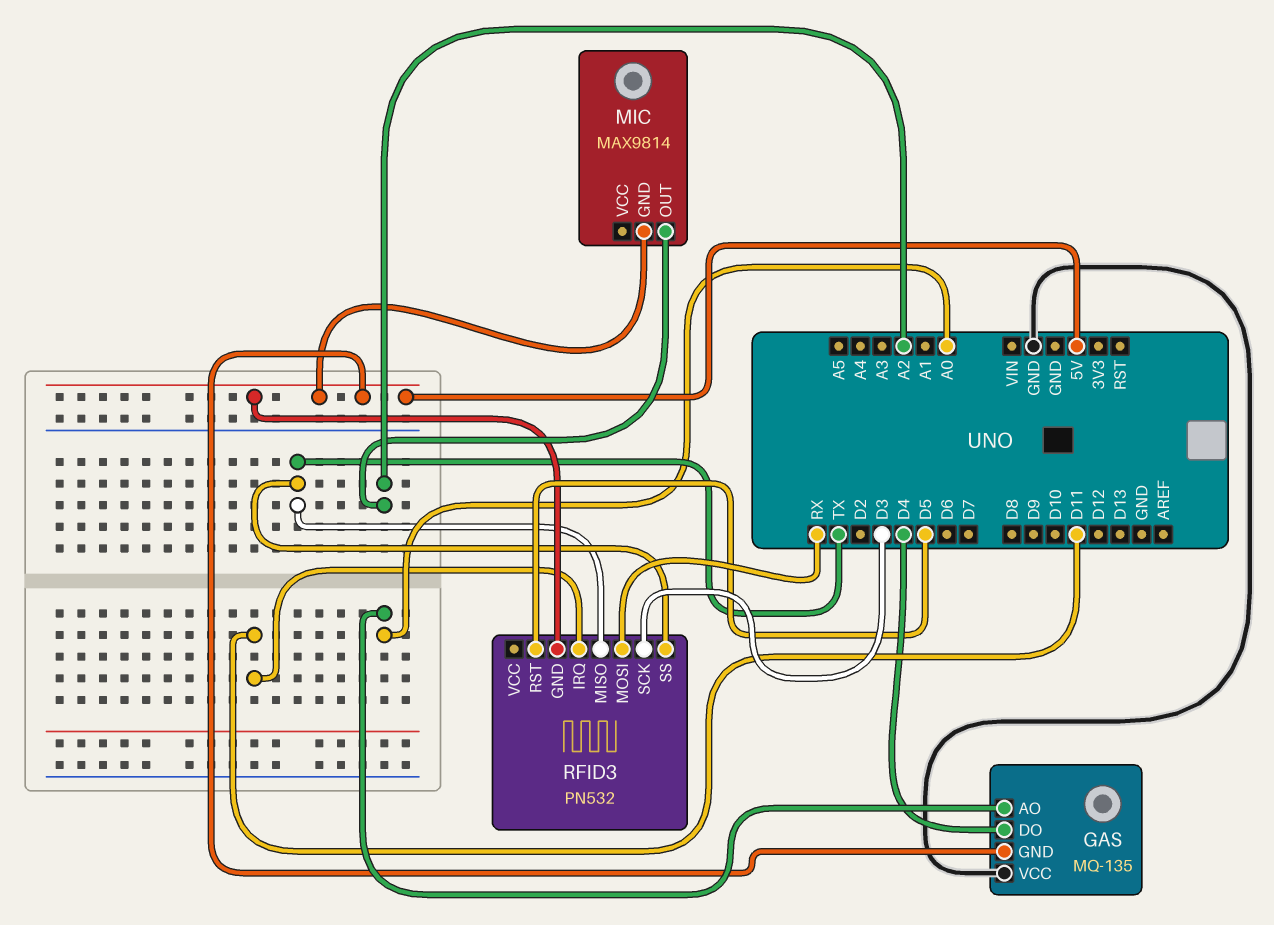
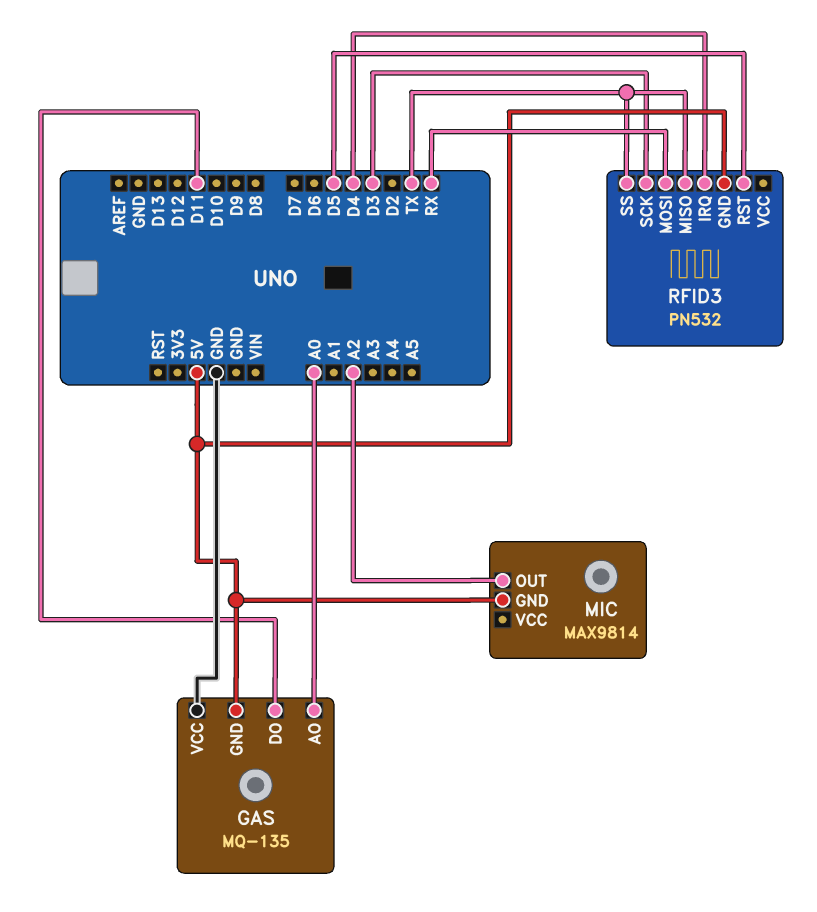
GAS pin DO: D4 -> D11
RFID3 pin IRQ: D11 -> D4

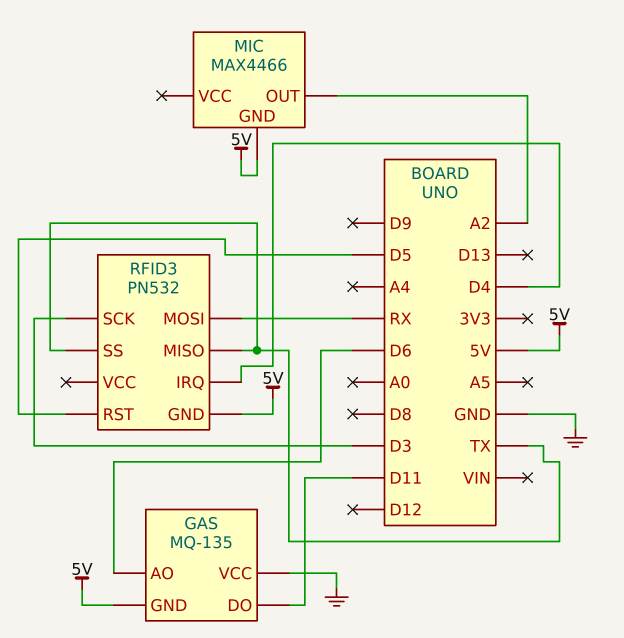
GAS pin AO: A0 -> D6
MIC: MAX9814 -> MAX4466

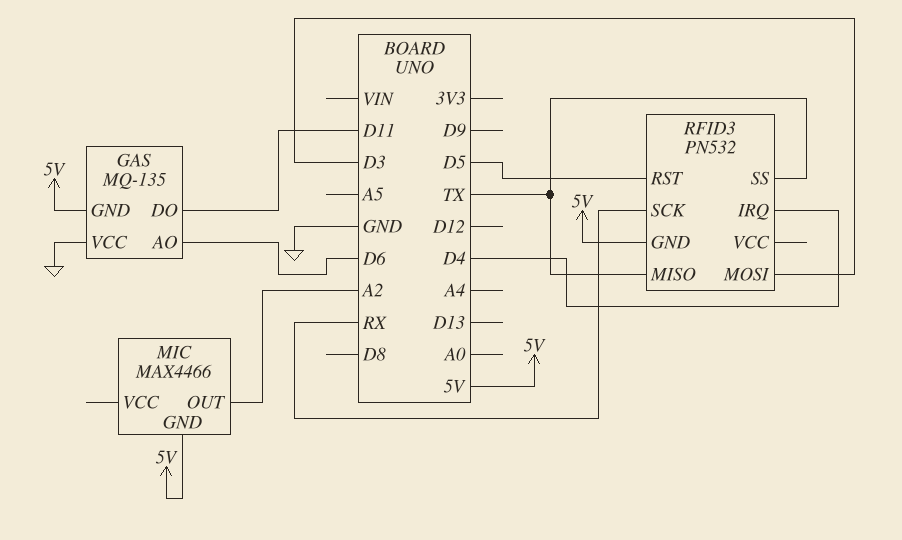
RFID3 pin MOSI: RX -> D3
RFID3 pin SCK: D3 -> RX

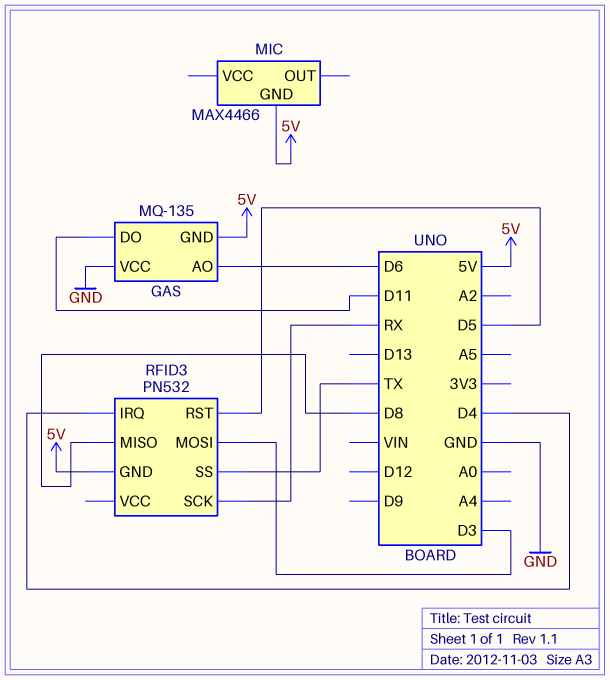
MIC pin OUT: A2 -> none
RFID3 pin MISO: TX -> D8

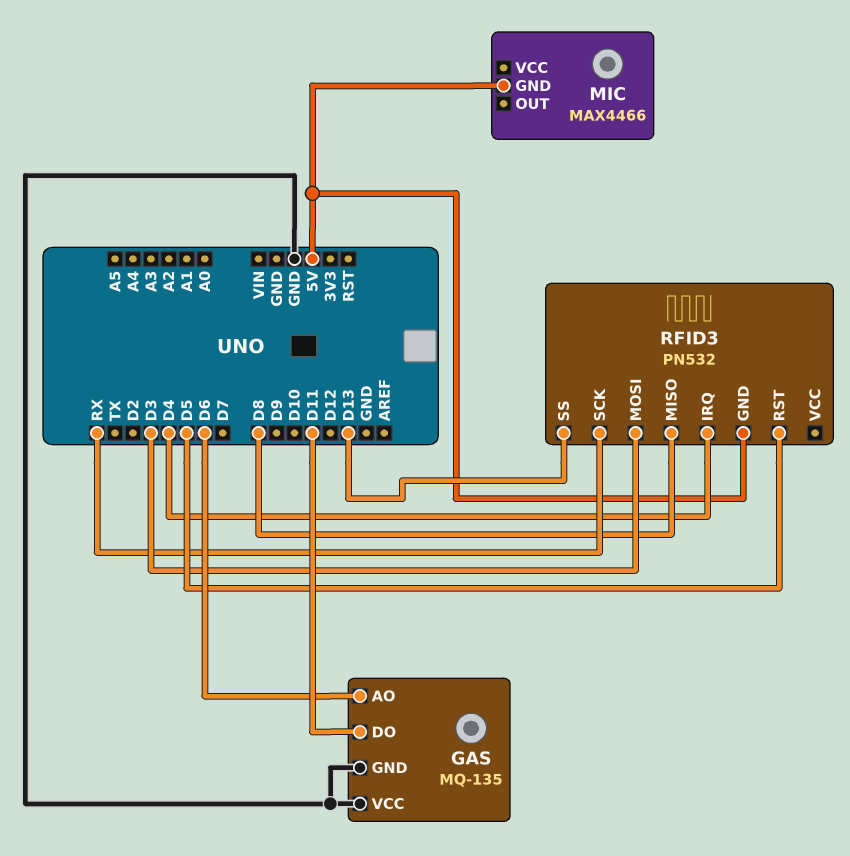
GAS pin GND: 5V -> GND
RFID3 pin SS: TX -> D13

